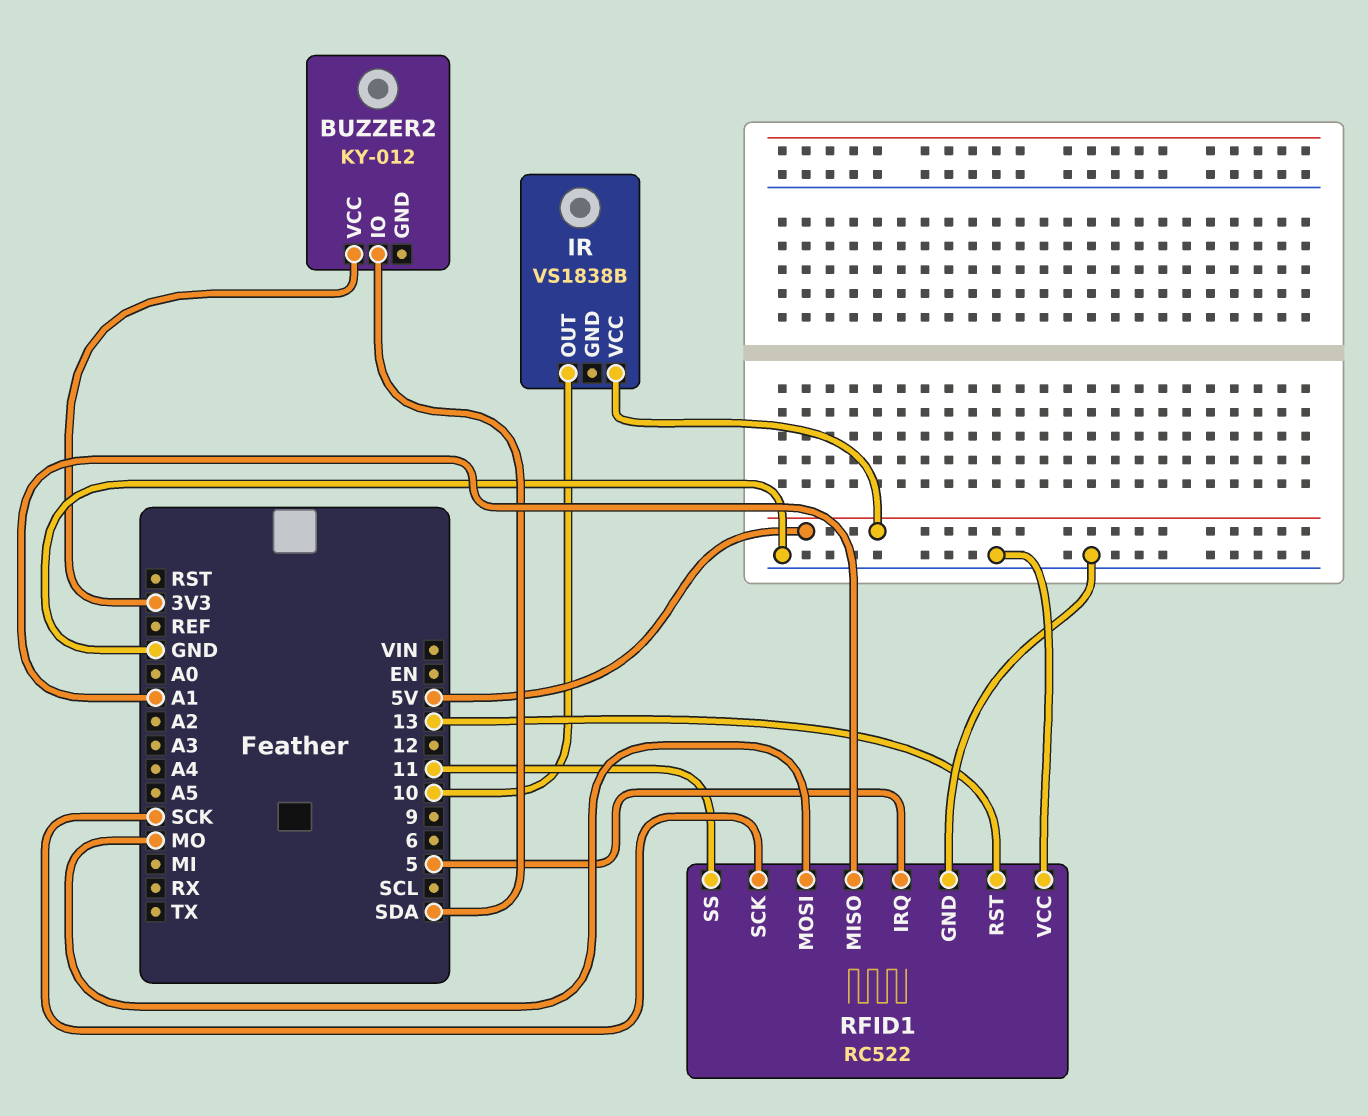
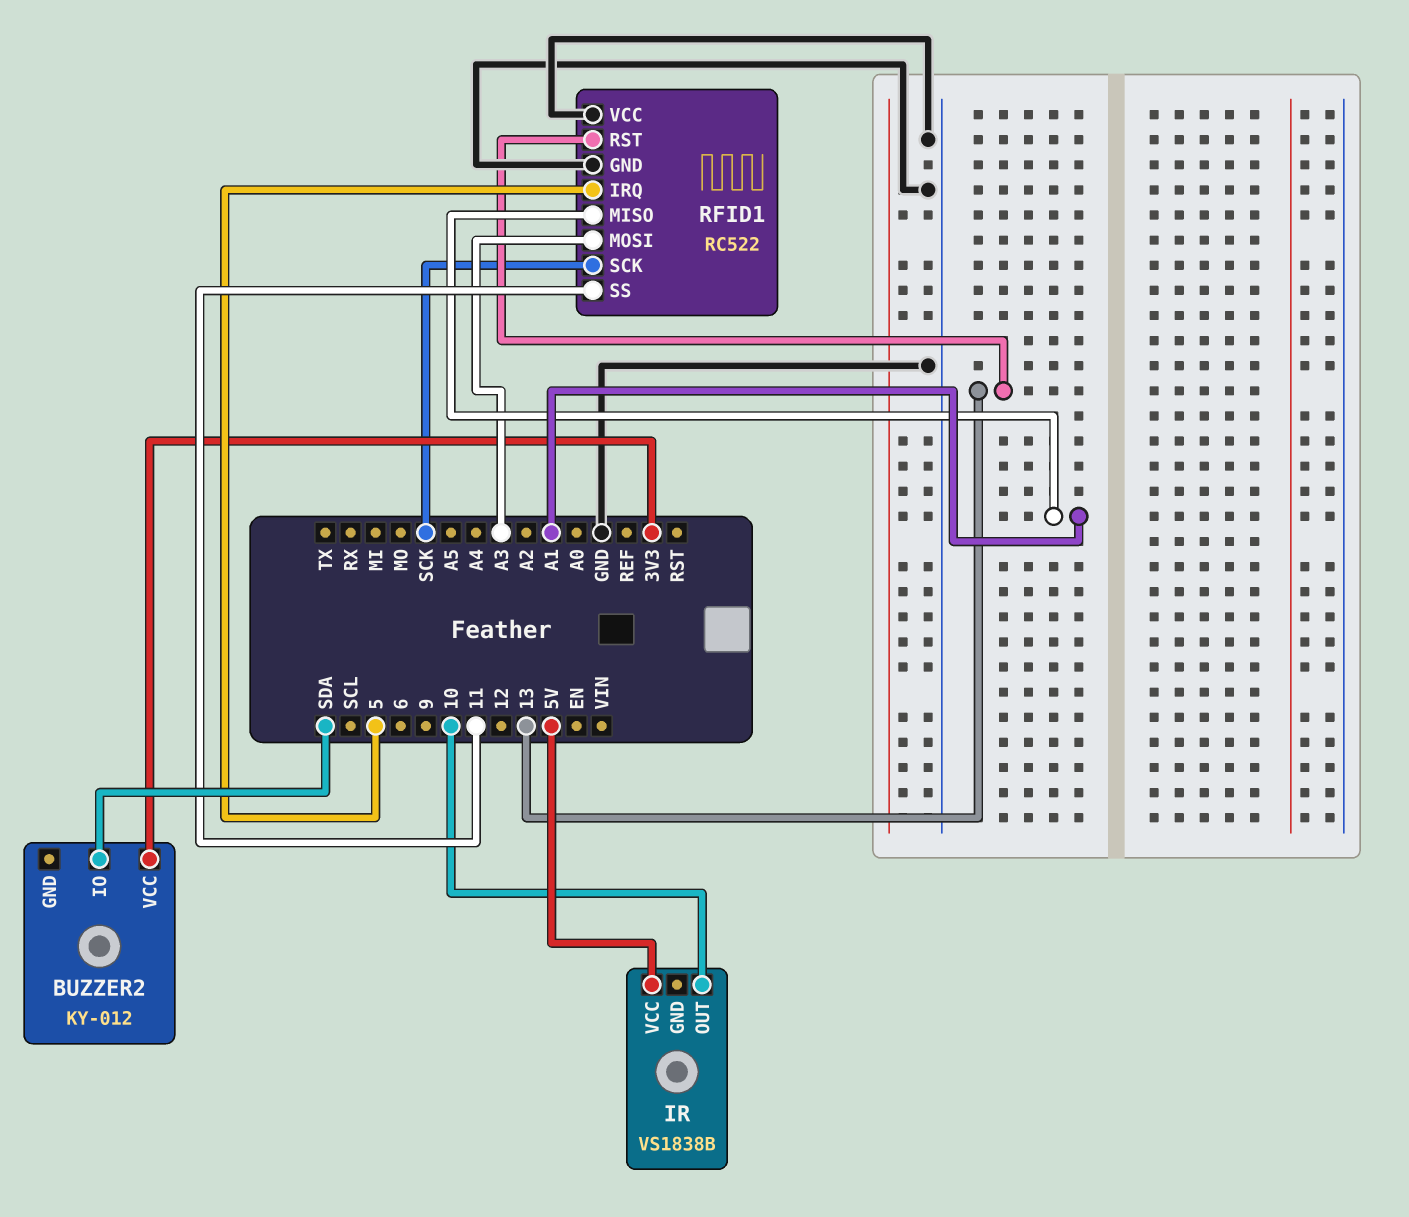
RFID1 pin MOSI: MO -> A3

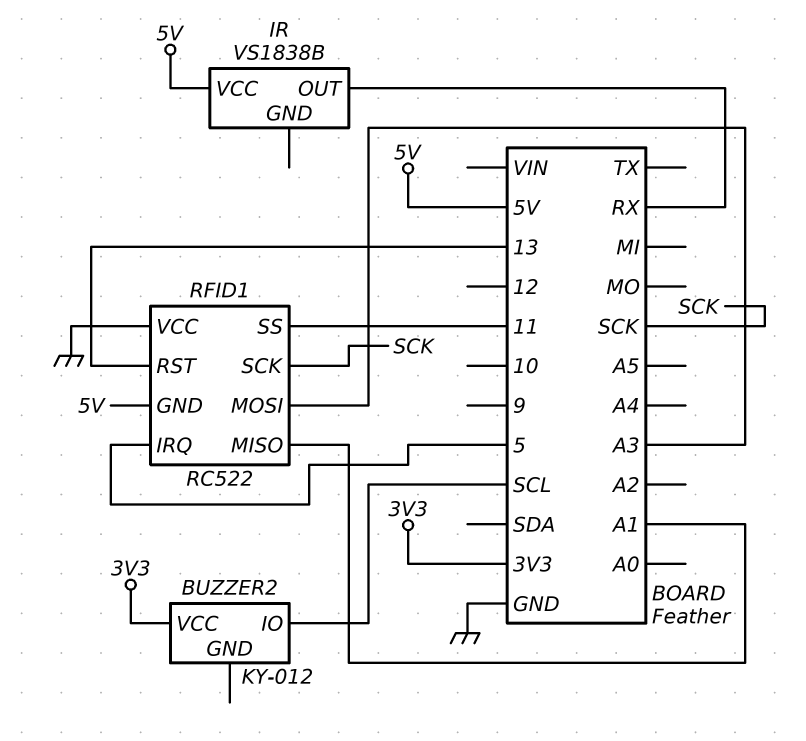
BUZZER2 pin IO: SDA -> SCL
IR pin OUT: 10 -> RX
RFID1 pin GND: GND -> 5V

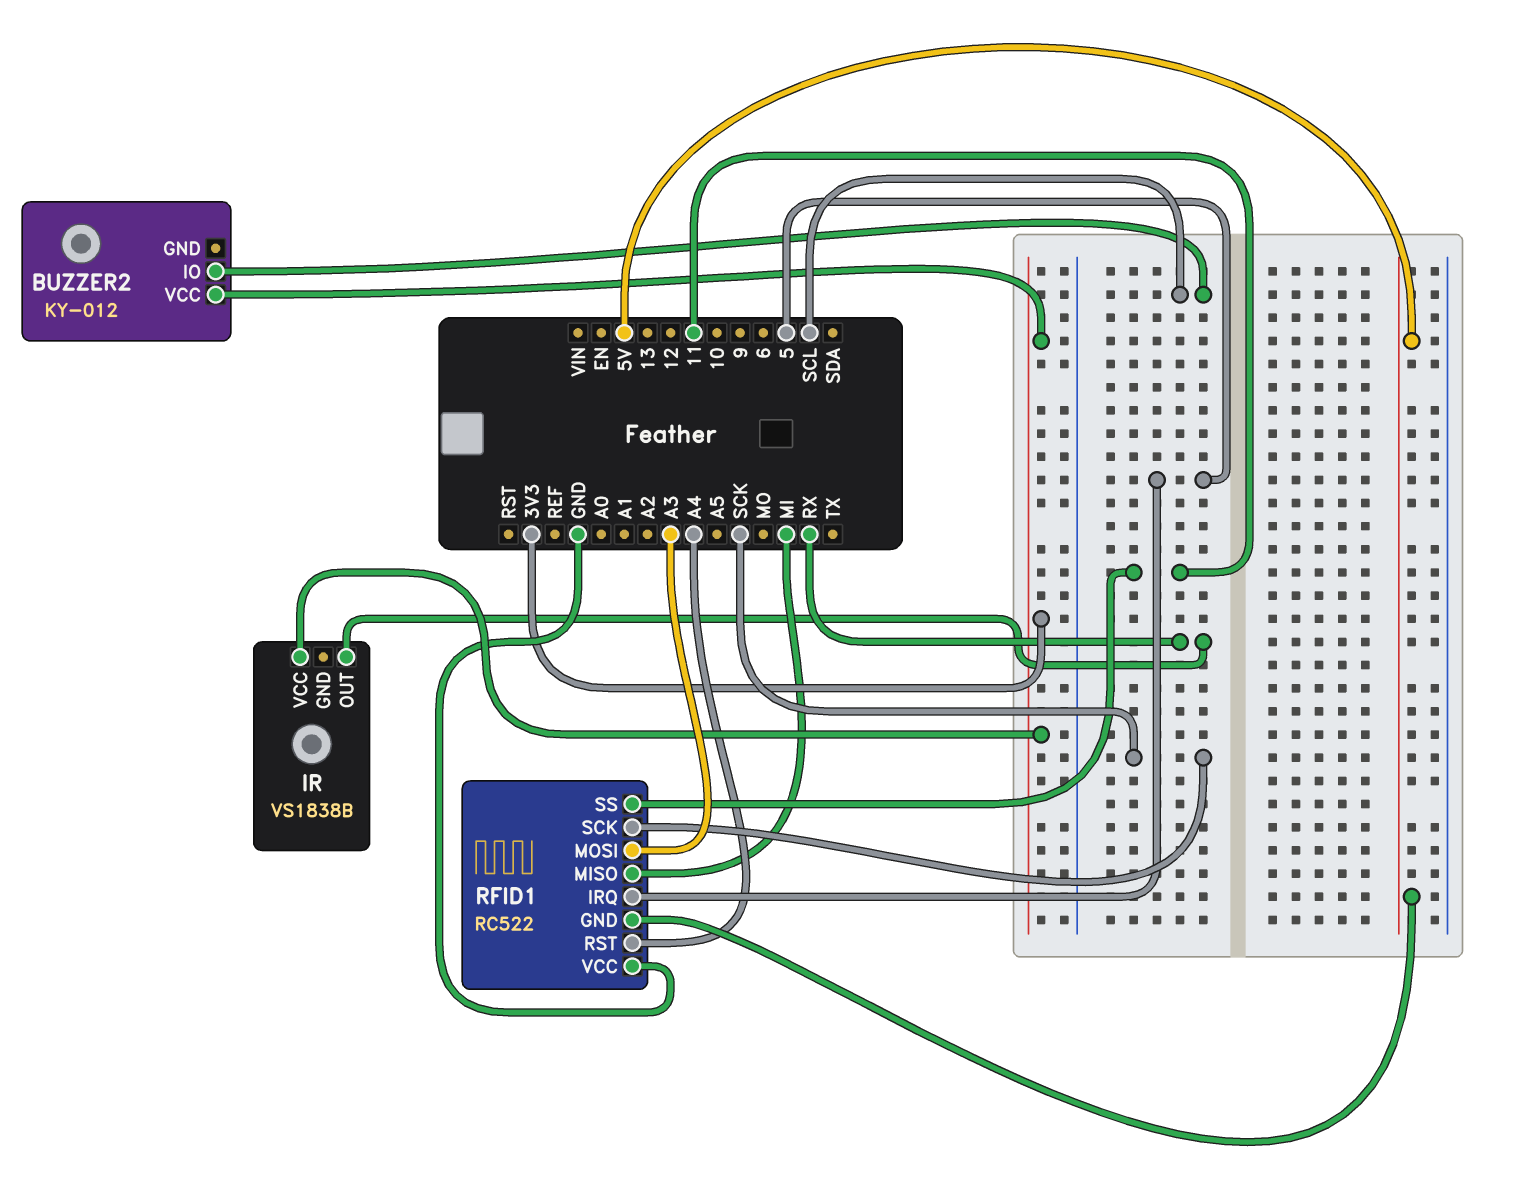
IR pin VCC: 5V -> 3V3
RFID1 pin MISO: A1 -> MI
RFID1 pin RST: 13 -> A4

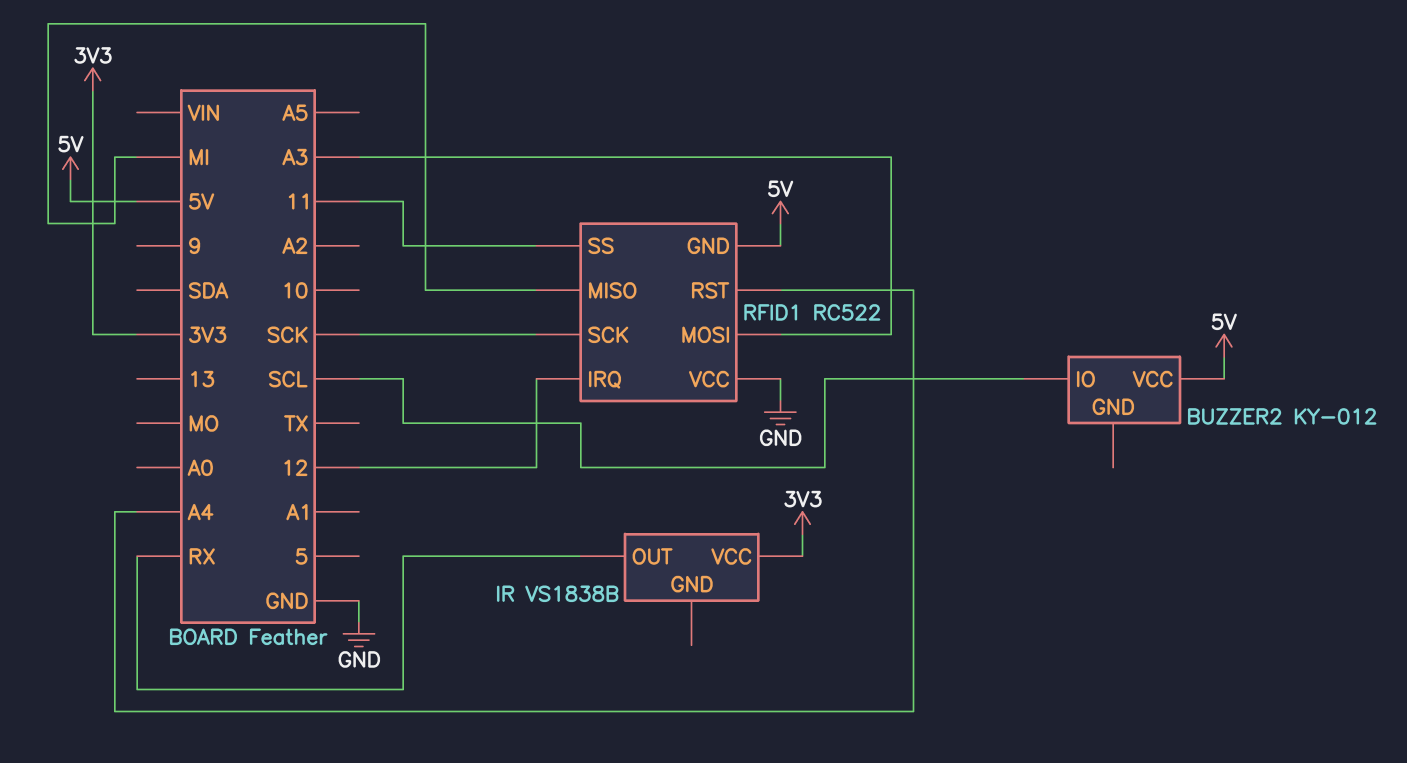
BUZZER2 pin VCC: 3V3 -> 5V
RFID1 pin IRQ: 5 -> 12

